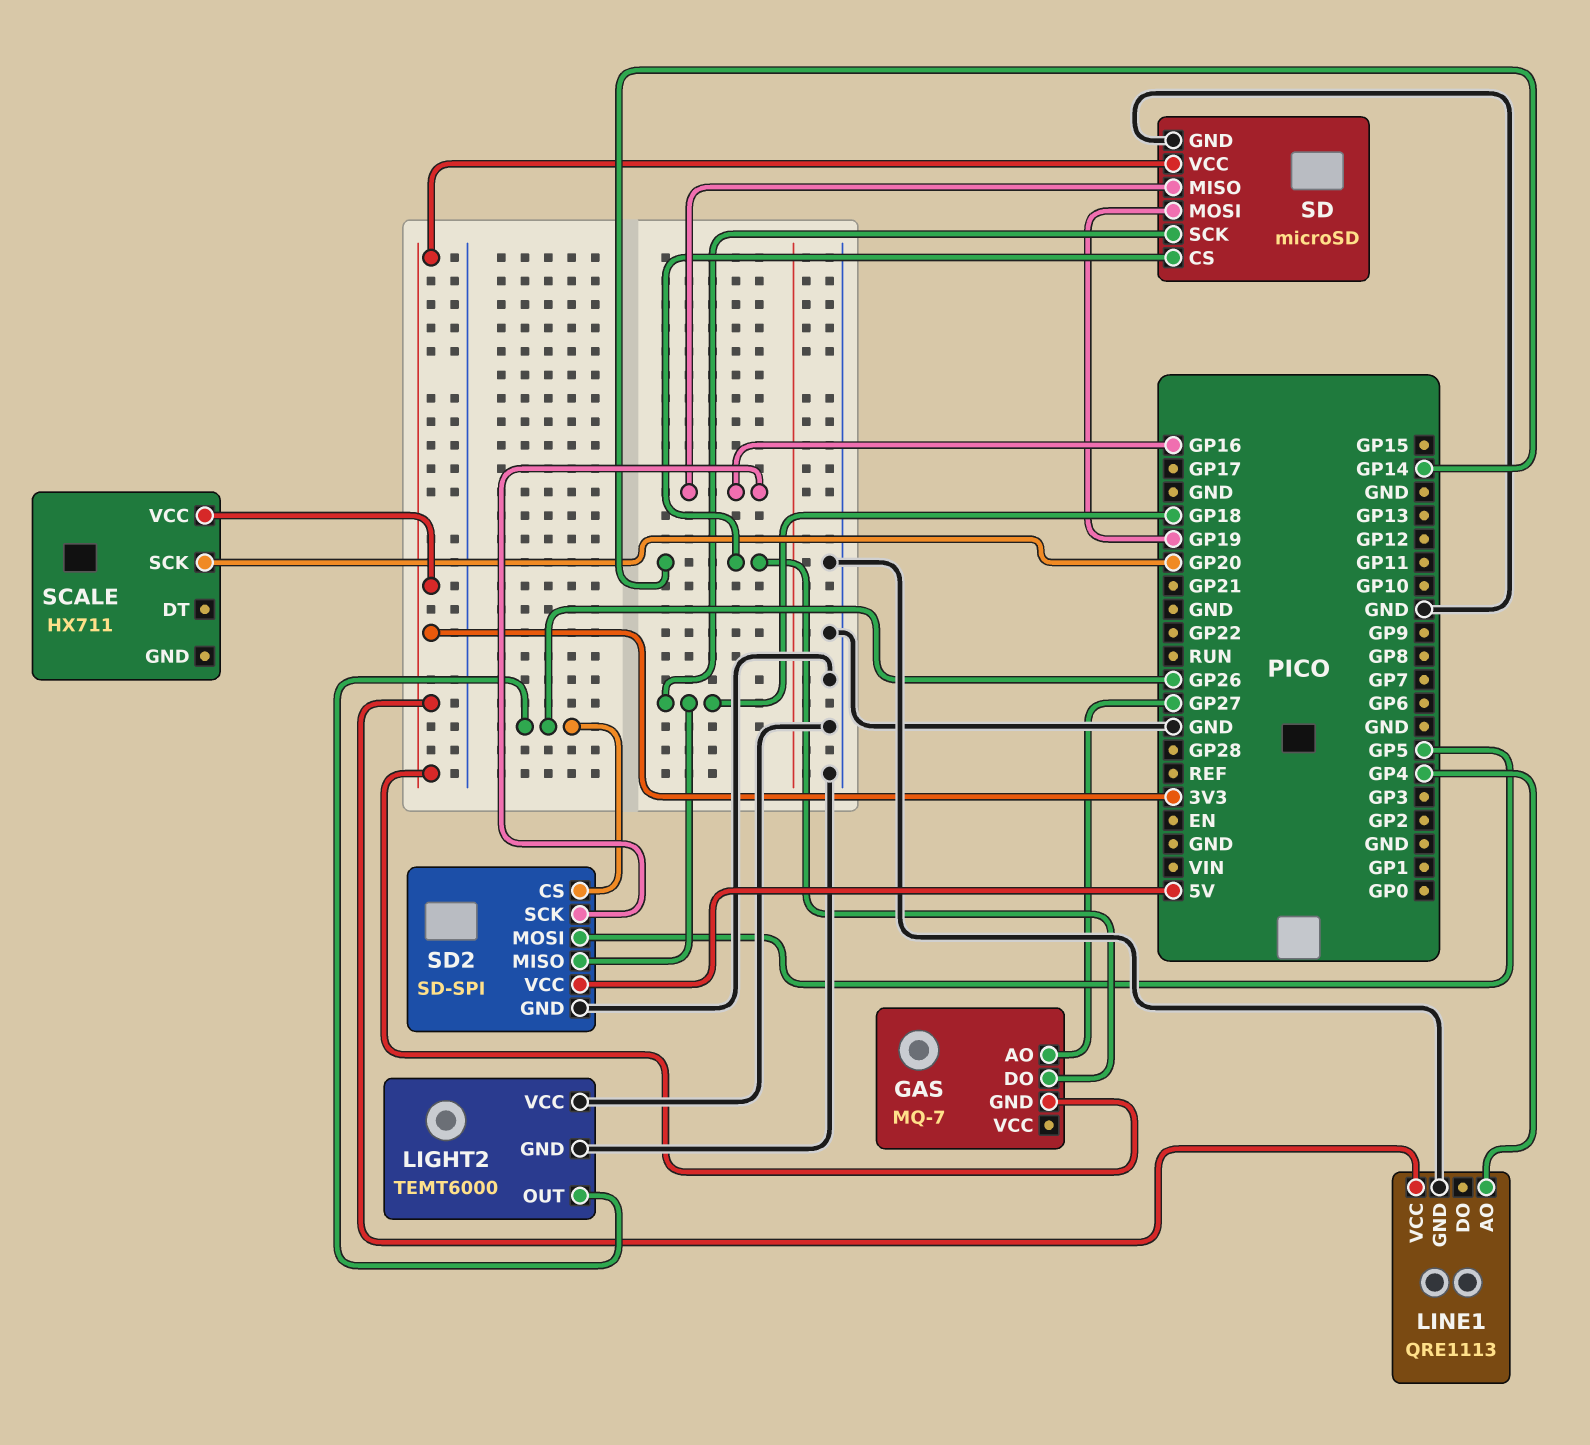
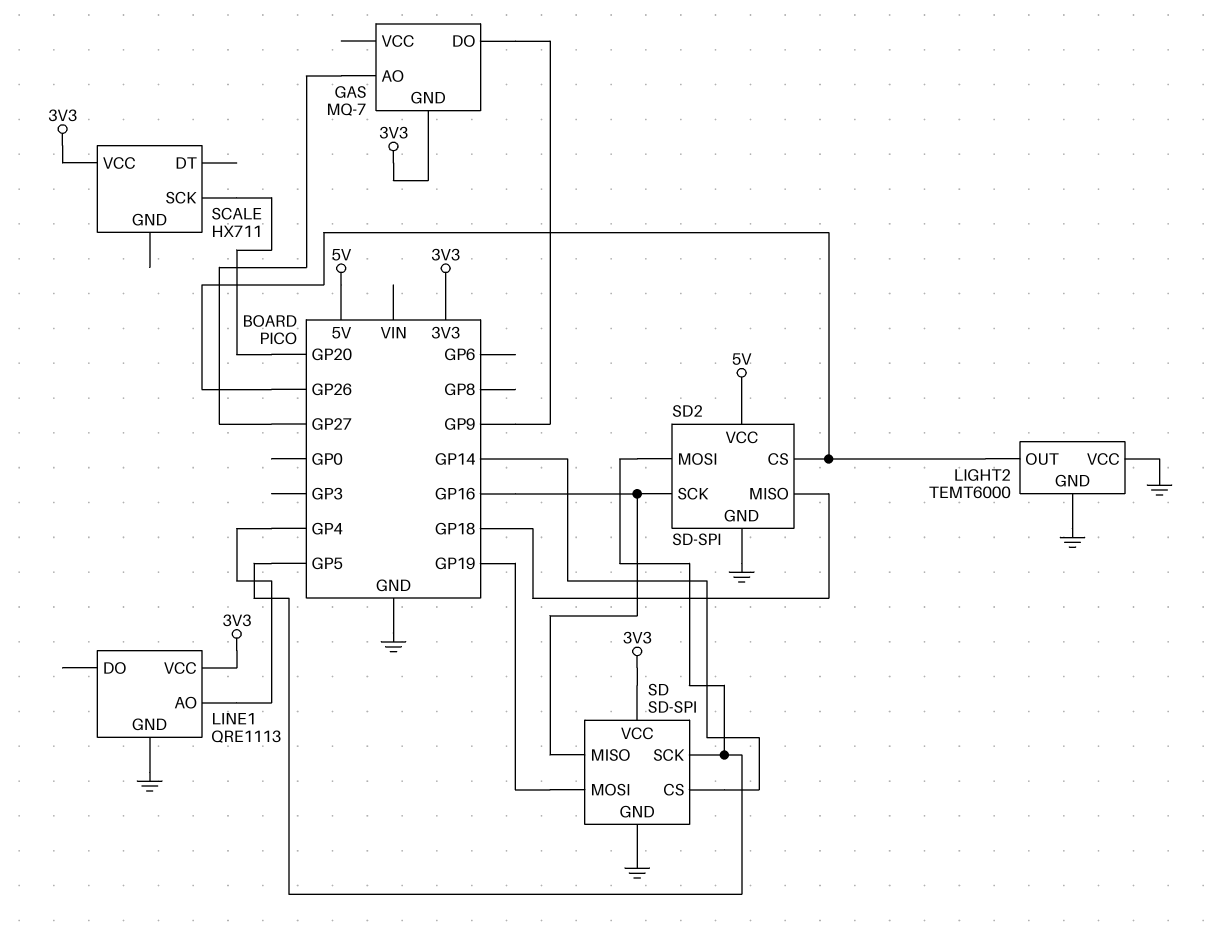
GAS pin DO: GP14 -> GP9
SD: microSD -> SD-SPI
SD pin SCK: GP18 -> GP5

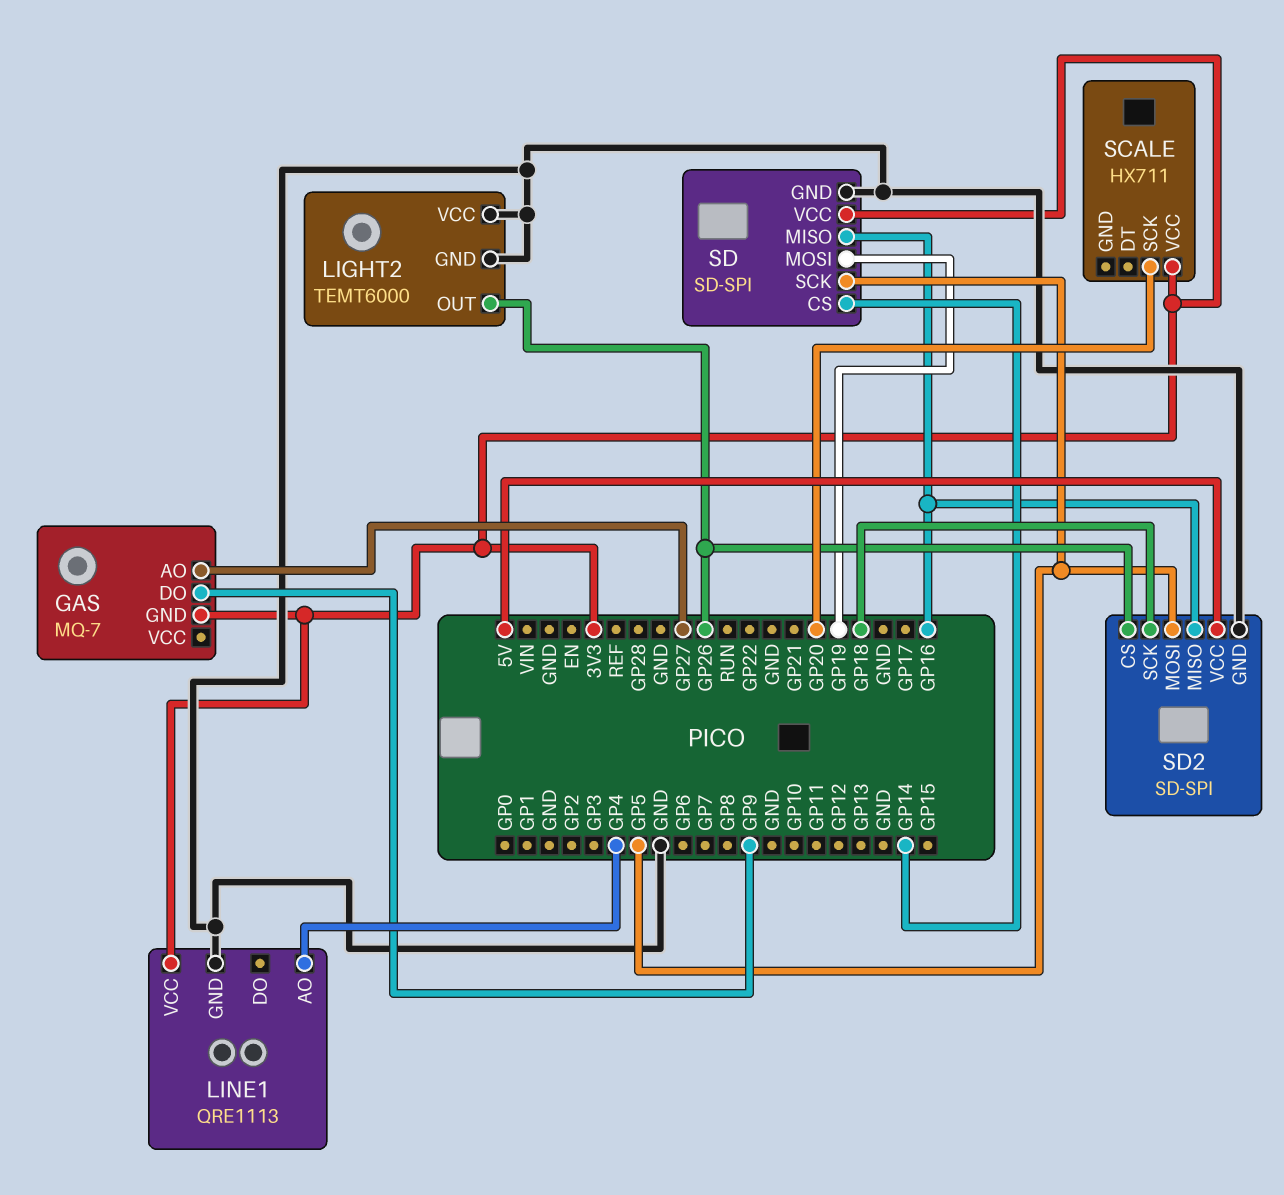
SD2 pin MISO: GP18 -> GP16
SD2 pin SCK: GP16 -> GP18

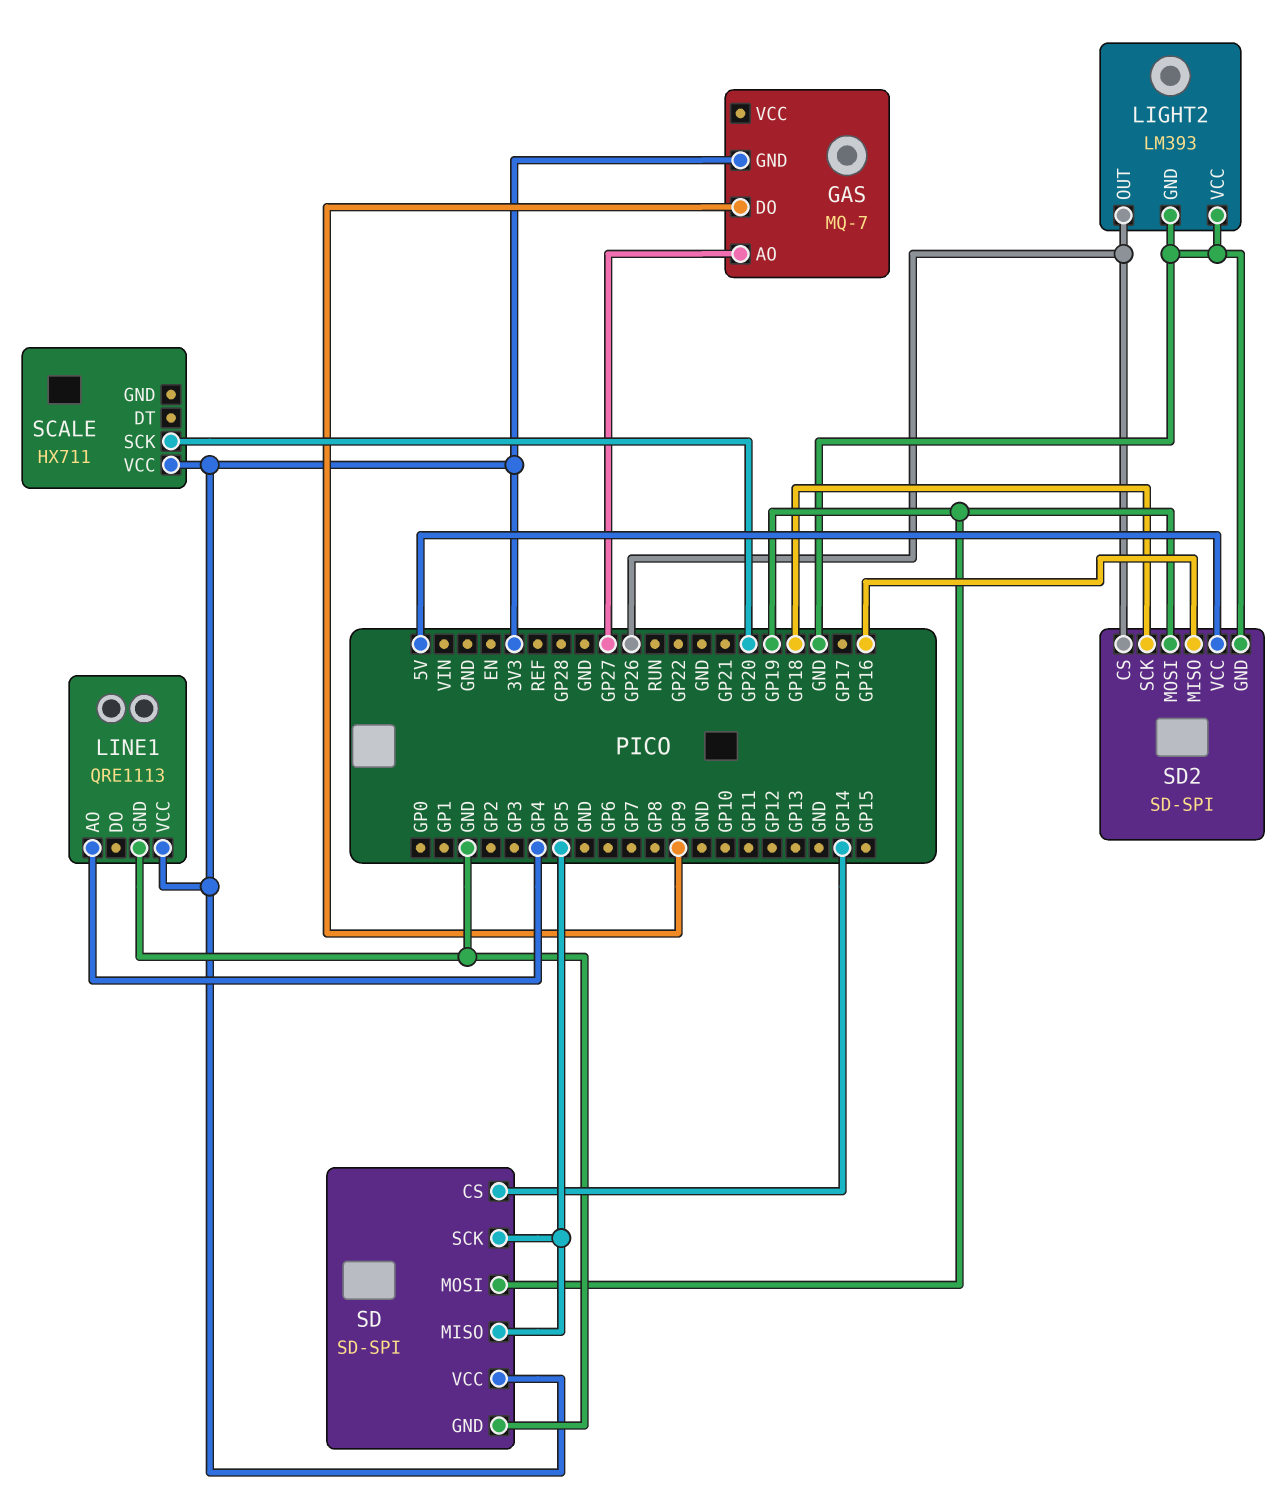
LIGHT2: TEMT6000 -> LM393
SD pin MISO: GP16 -> GP5
SD2 pin MOSI: GP5 -> GP19

